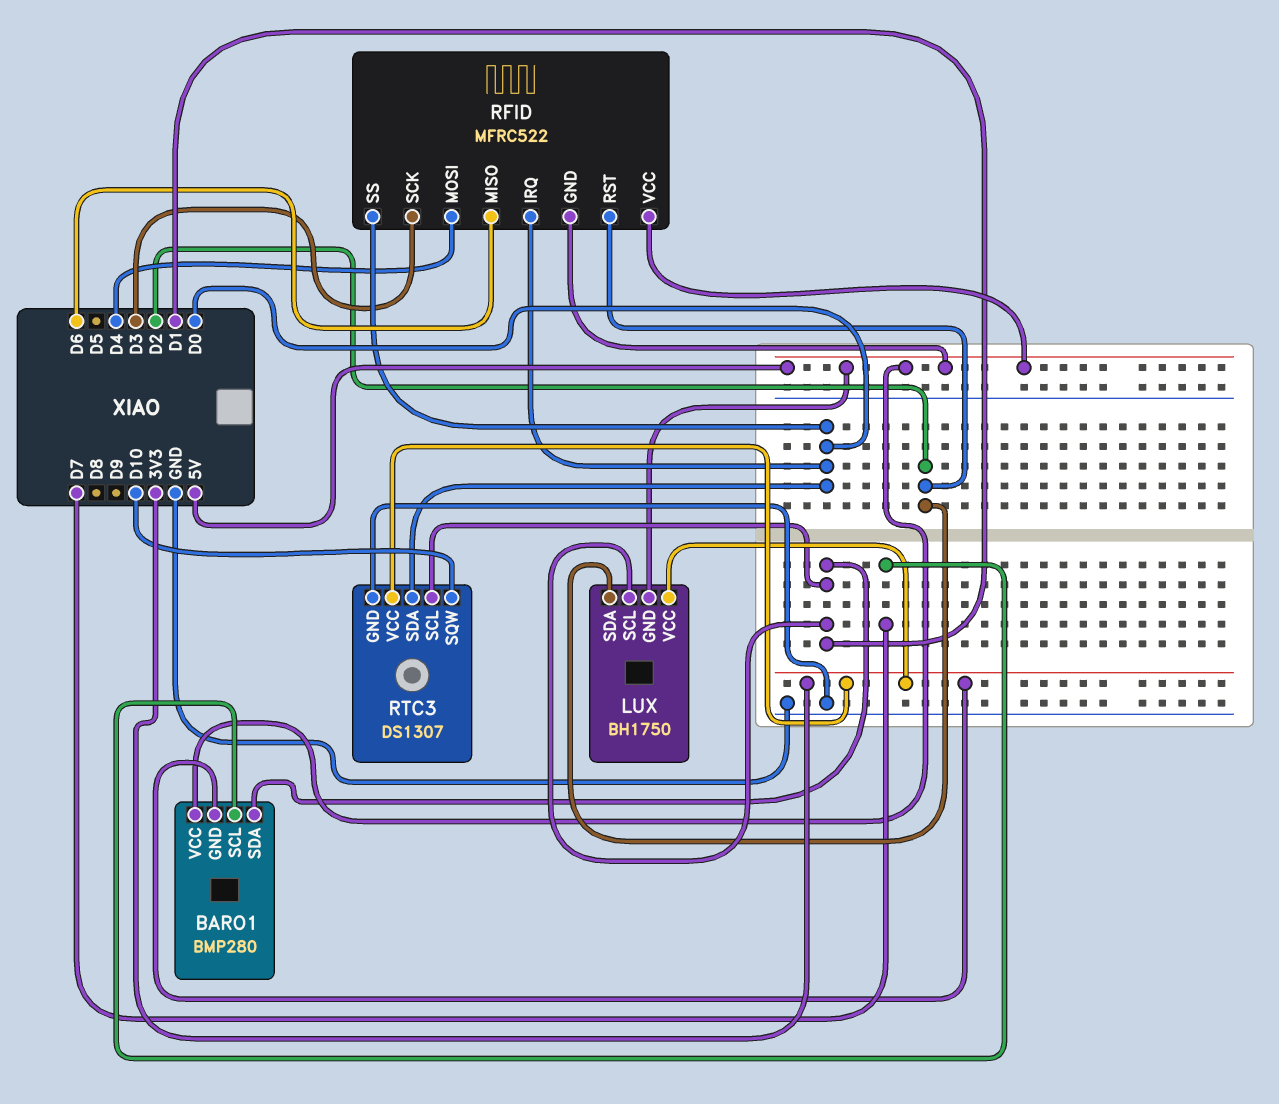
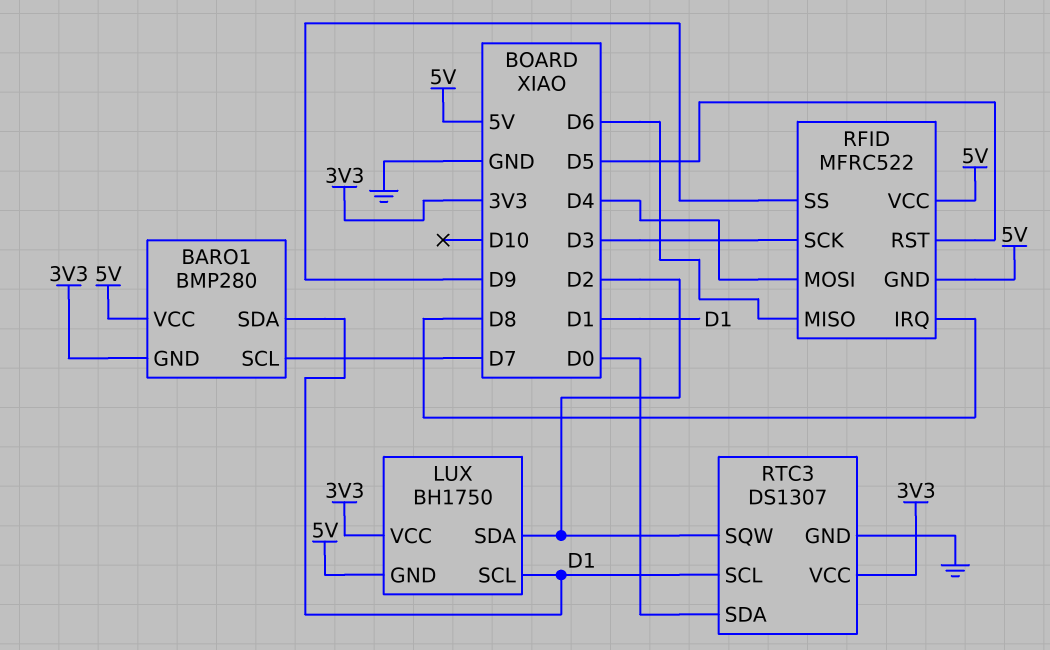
RFID pin IRQ: D0 -> D8
RFID pin RST: D2 -> D5
RFID pin SS: D0 -> D9
RTC3 pin SQW: D10 -> D2

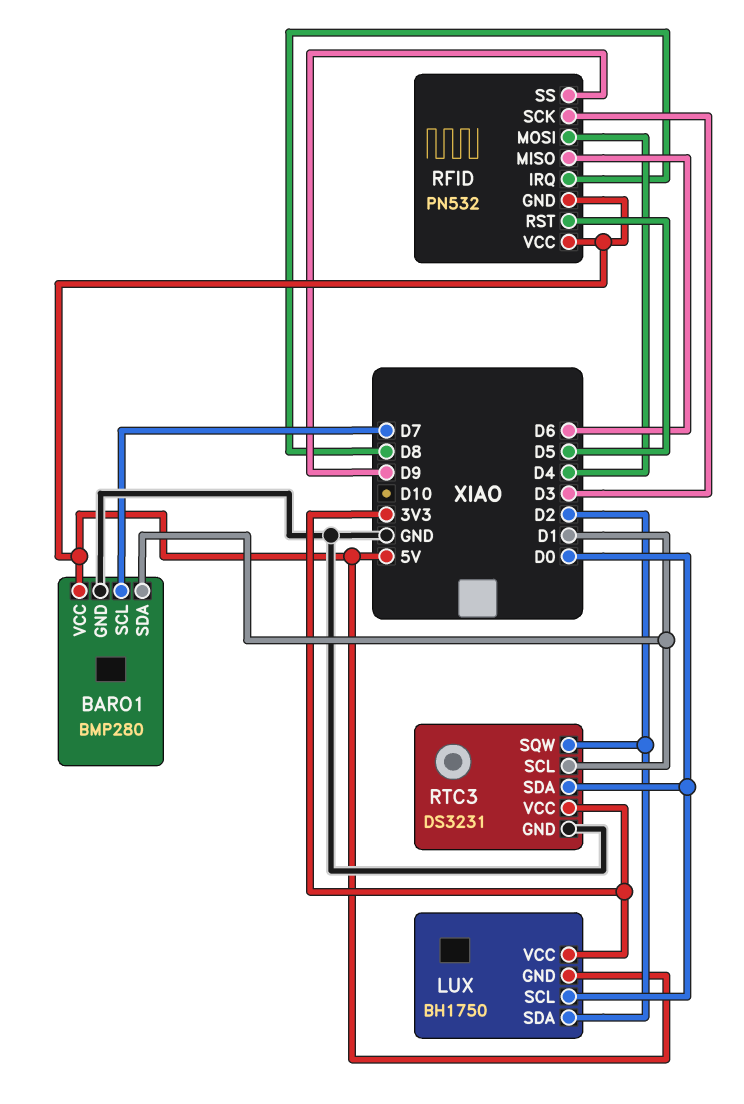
BARO1 pin GND: 3V3 -> GND
LUX pin SCL: D1 -> D0
RFID: MFRC522 -> PN532
RTC3: DS1307 -> DS3231

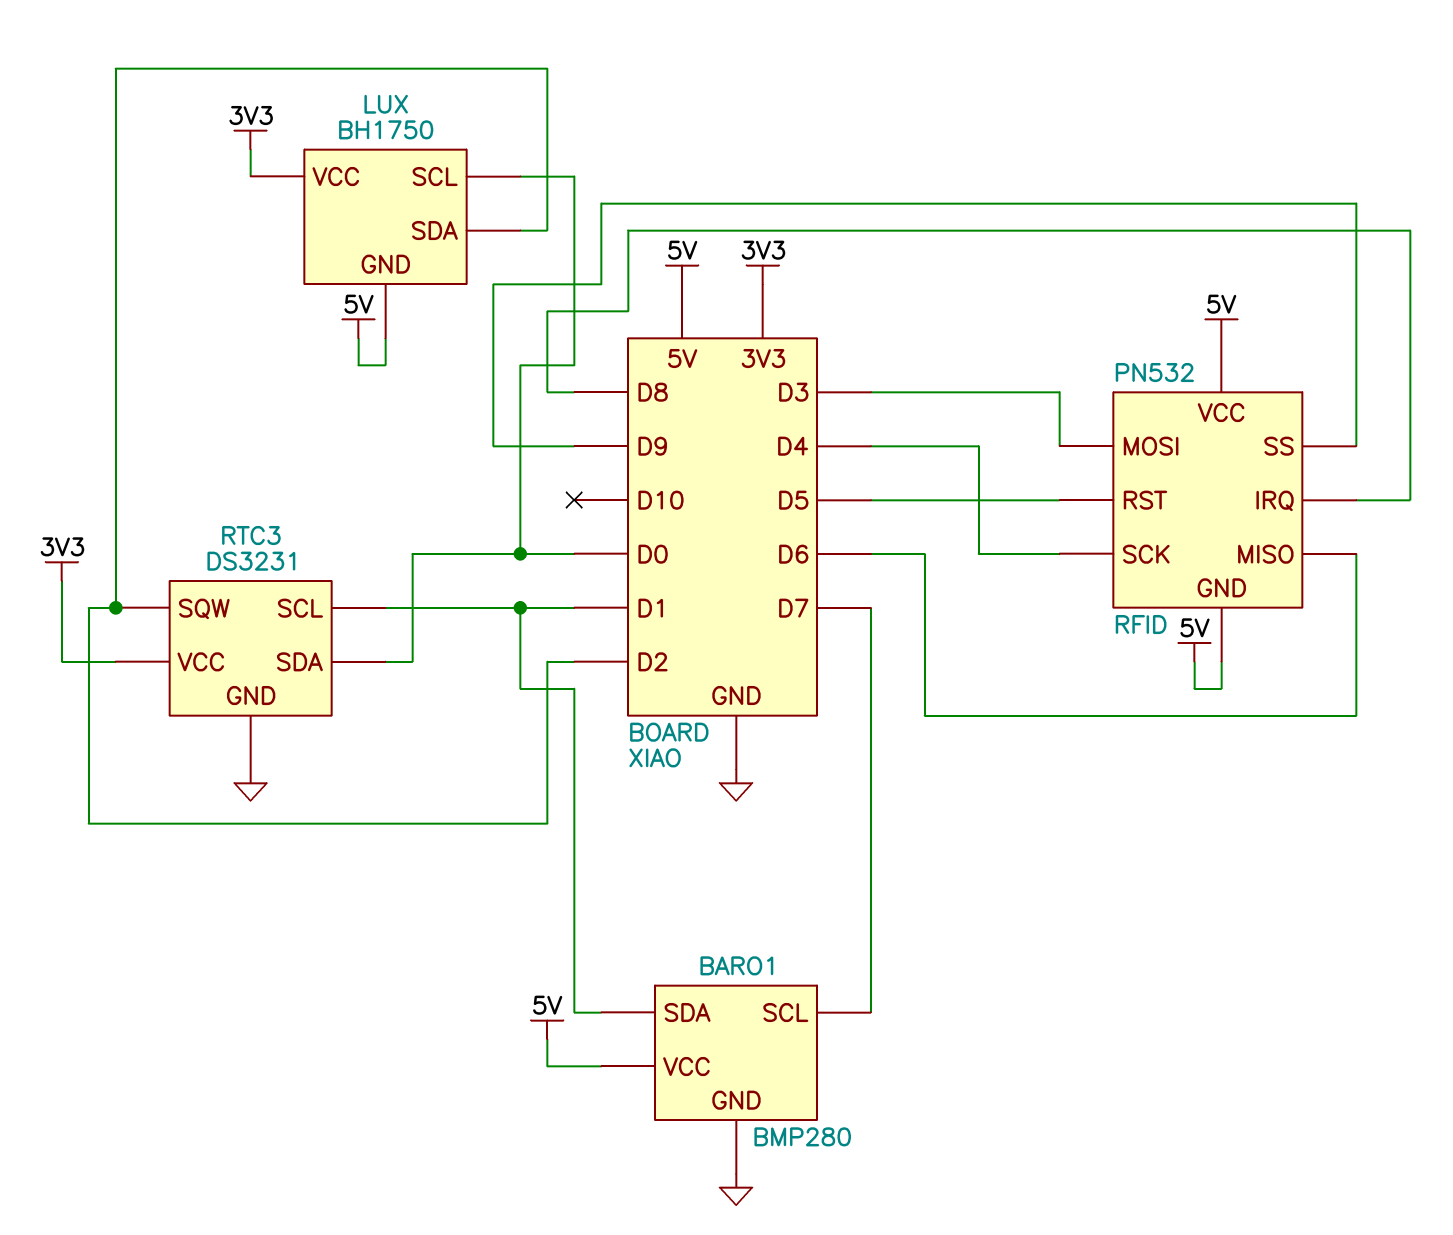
RFID pin MOSI: D4 -> D3
RFID pin SCK: D3 -> D4

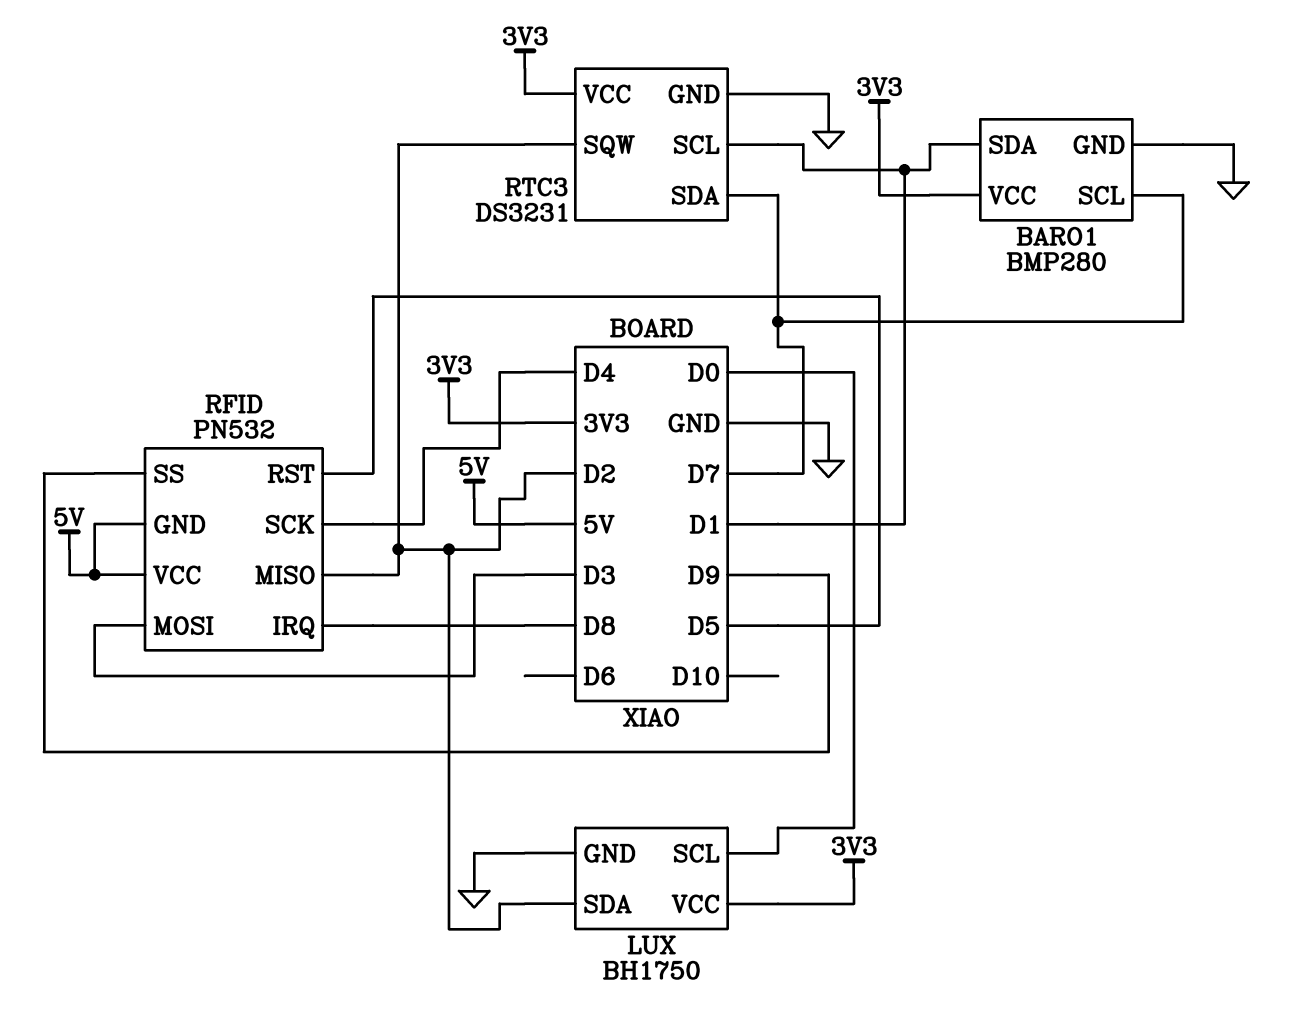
BARO1 pin VCC: 5V -> 3V3
LUX pin GND: 5V -> GND
RFID pin MISO: D6 -> D2
RTC3 pin SDA: D0 -> D7

